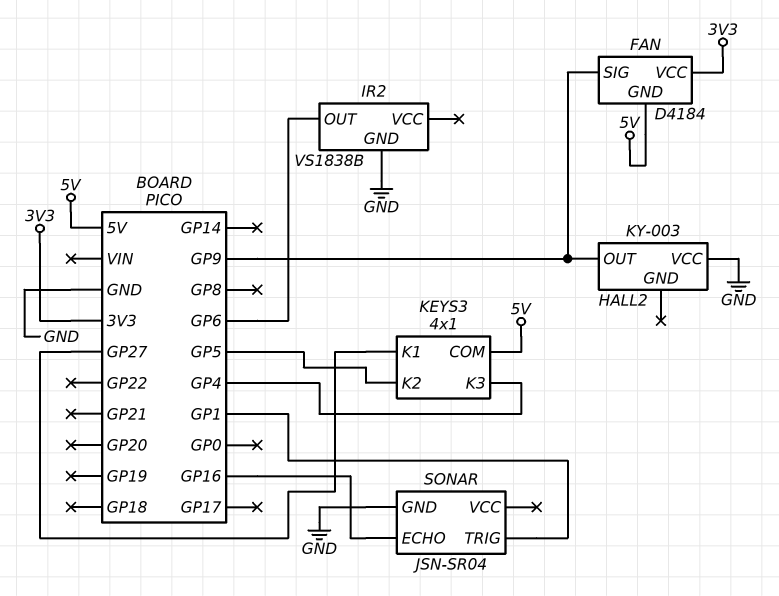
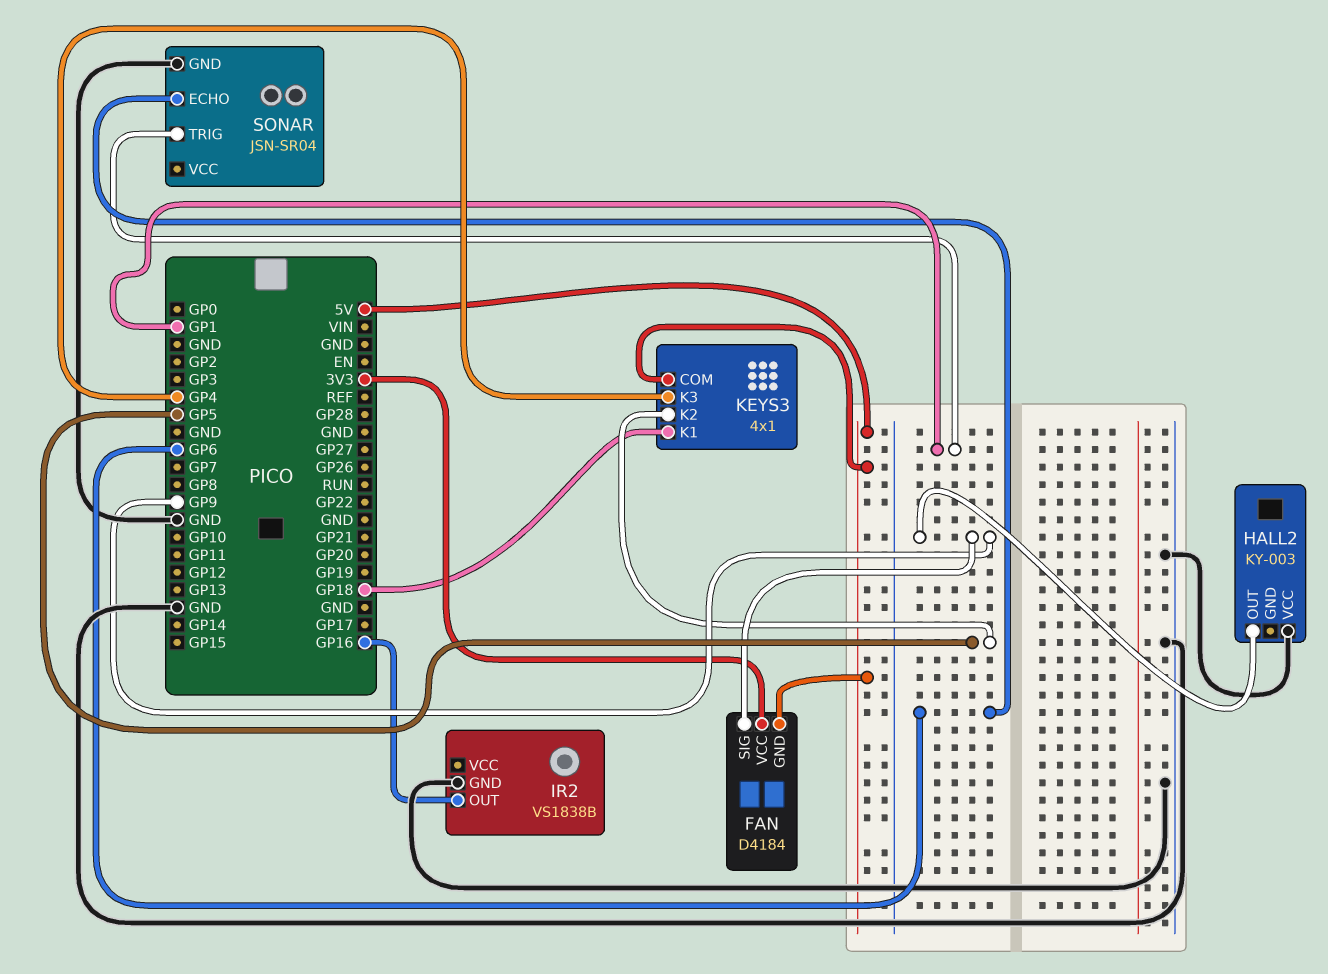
IR2 pin OUT: GP6 -> GP16
KEYS3 pin K1: GP27 -> GP18
SONAR pin ECHO: GP16 -> GP6

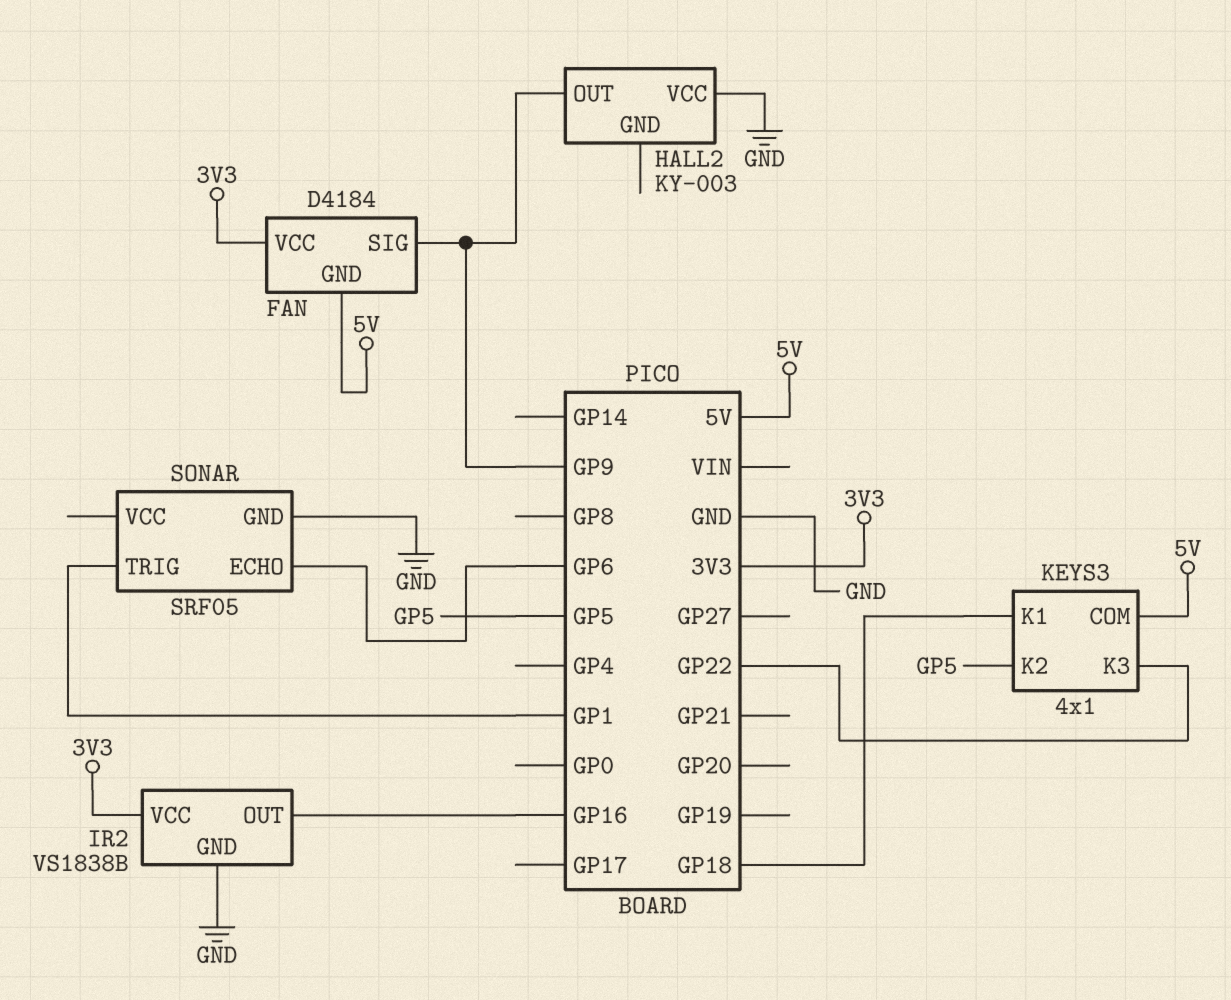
IR2 pin VCC: none -> 3V3
KEYS3 pin K3: GP4 -> GP22
SONAR: JSN-SR04 -> SRF05

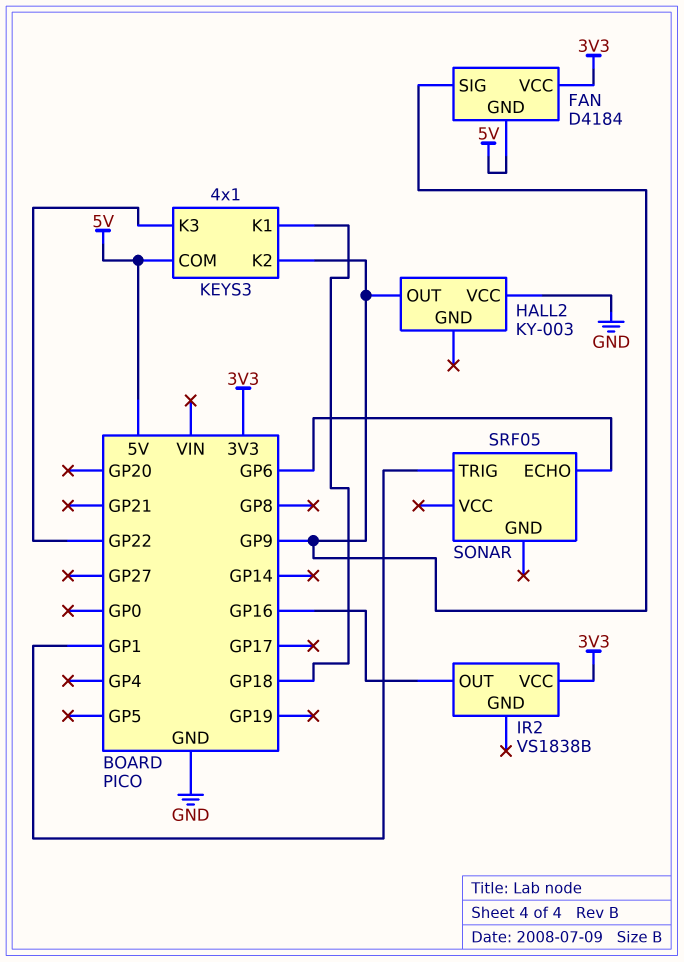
IR2 pin GND: GND -> none
KEYS3 pin K2: GP5 -> GP9
SONAR pin GND: GND -> none

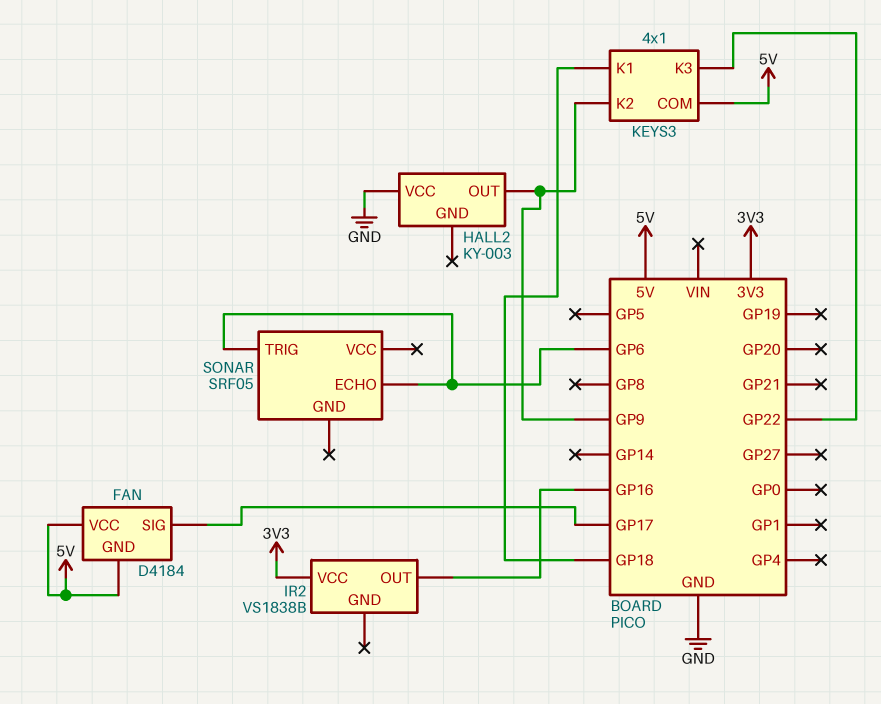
FAN pin SIG: GP9 -> GP17
FAN pin VCC: 3V3 -> 5V
SONAR pin TRIG: GP1 -> GP6

